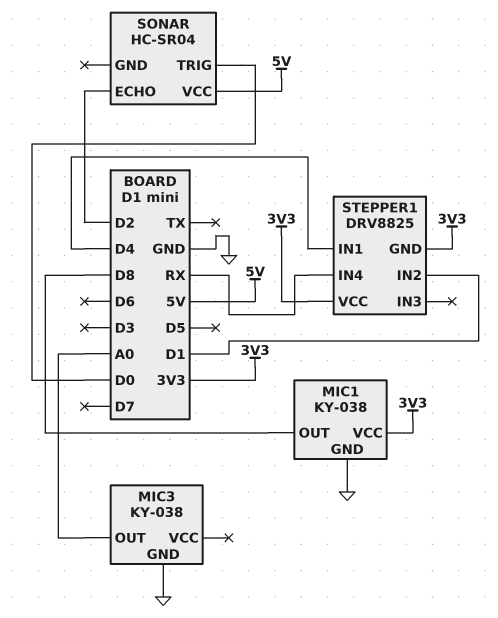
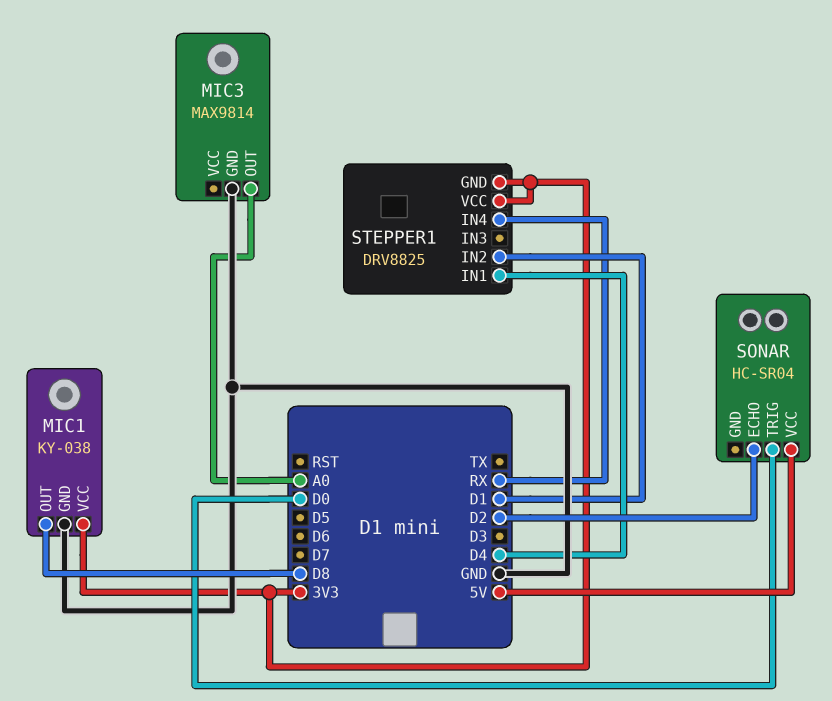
MIC3: KY-038 -> MAX9814

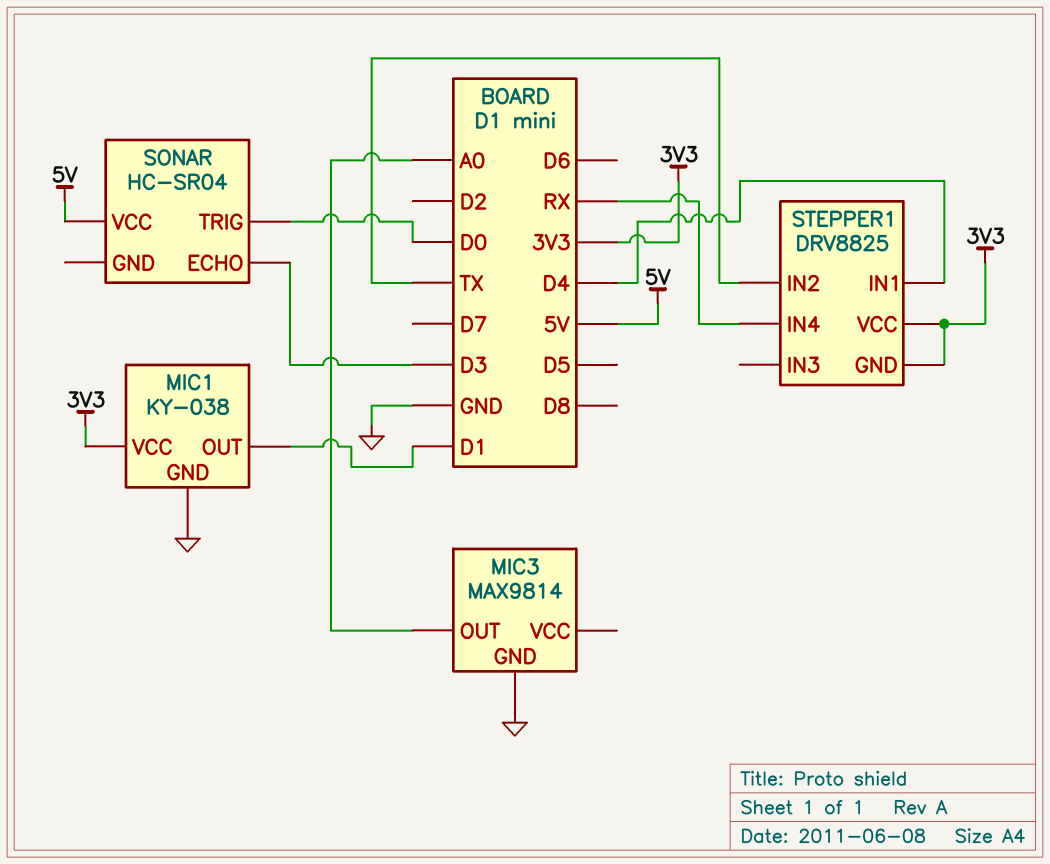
MIC1 pin OUT: D8 -> D1
SONAR pin ECHO: D2 -> D3
STEPPER1 pin IN2: D1 -> TX

